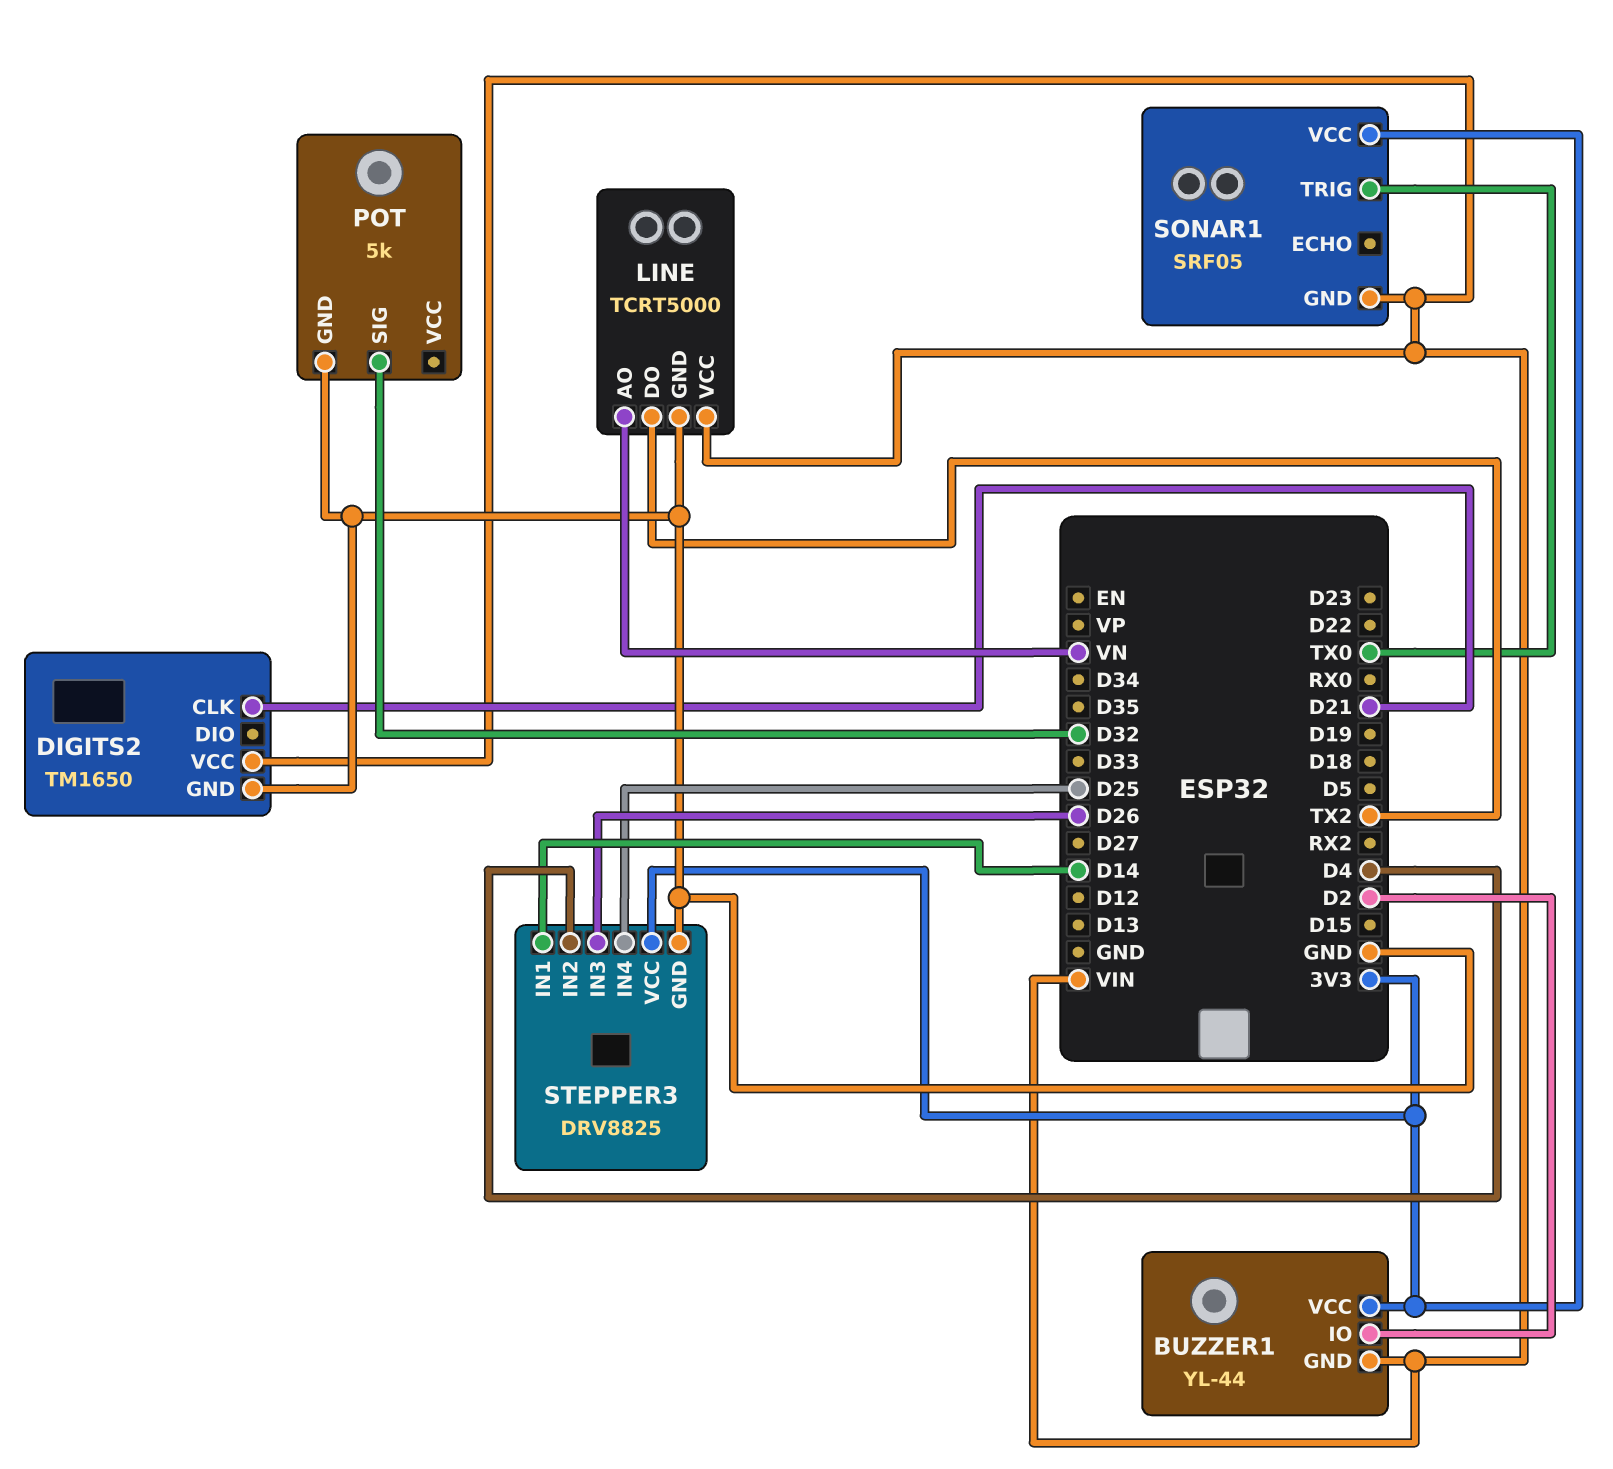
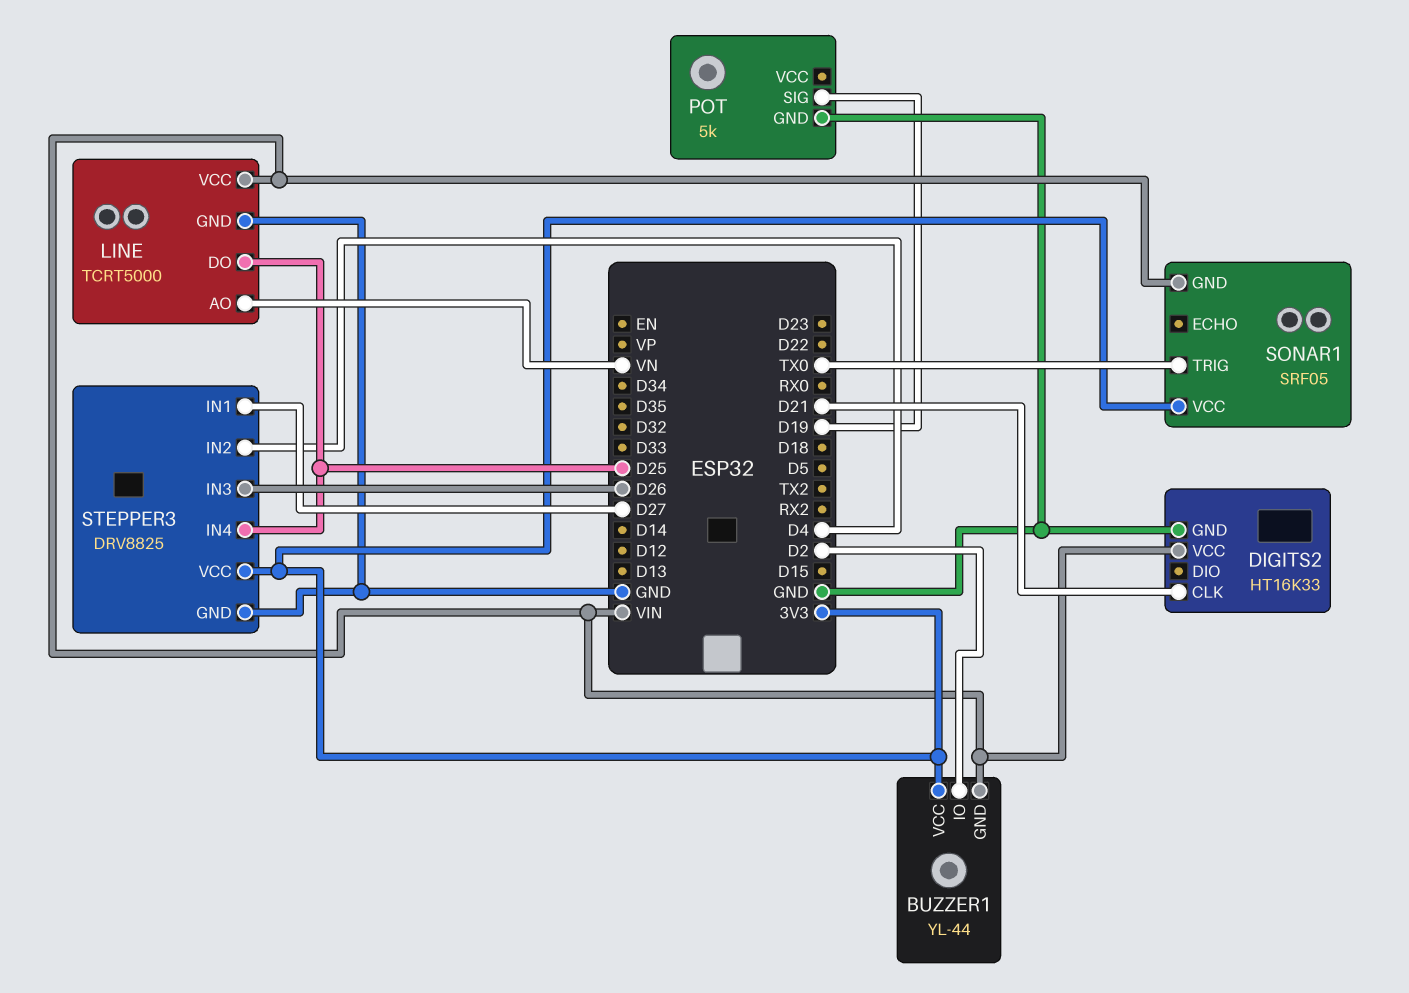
DIGITS2: TM1650 -> HT16K33
LINE pin DO: TX2 -> D25
POT pin SIG: D32 -> D19
STEPPER3 pin IN1: D14 -> D27

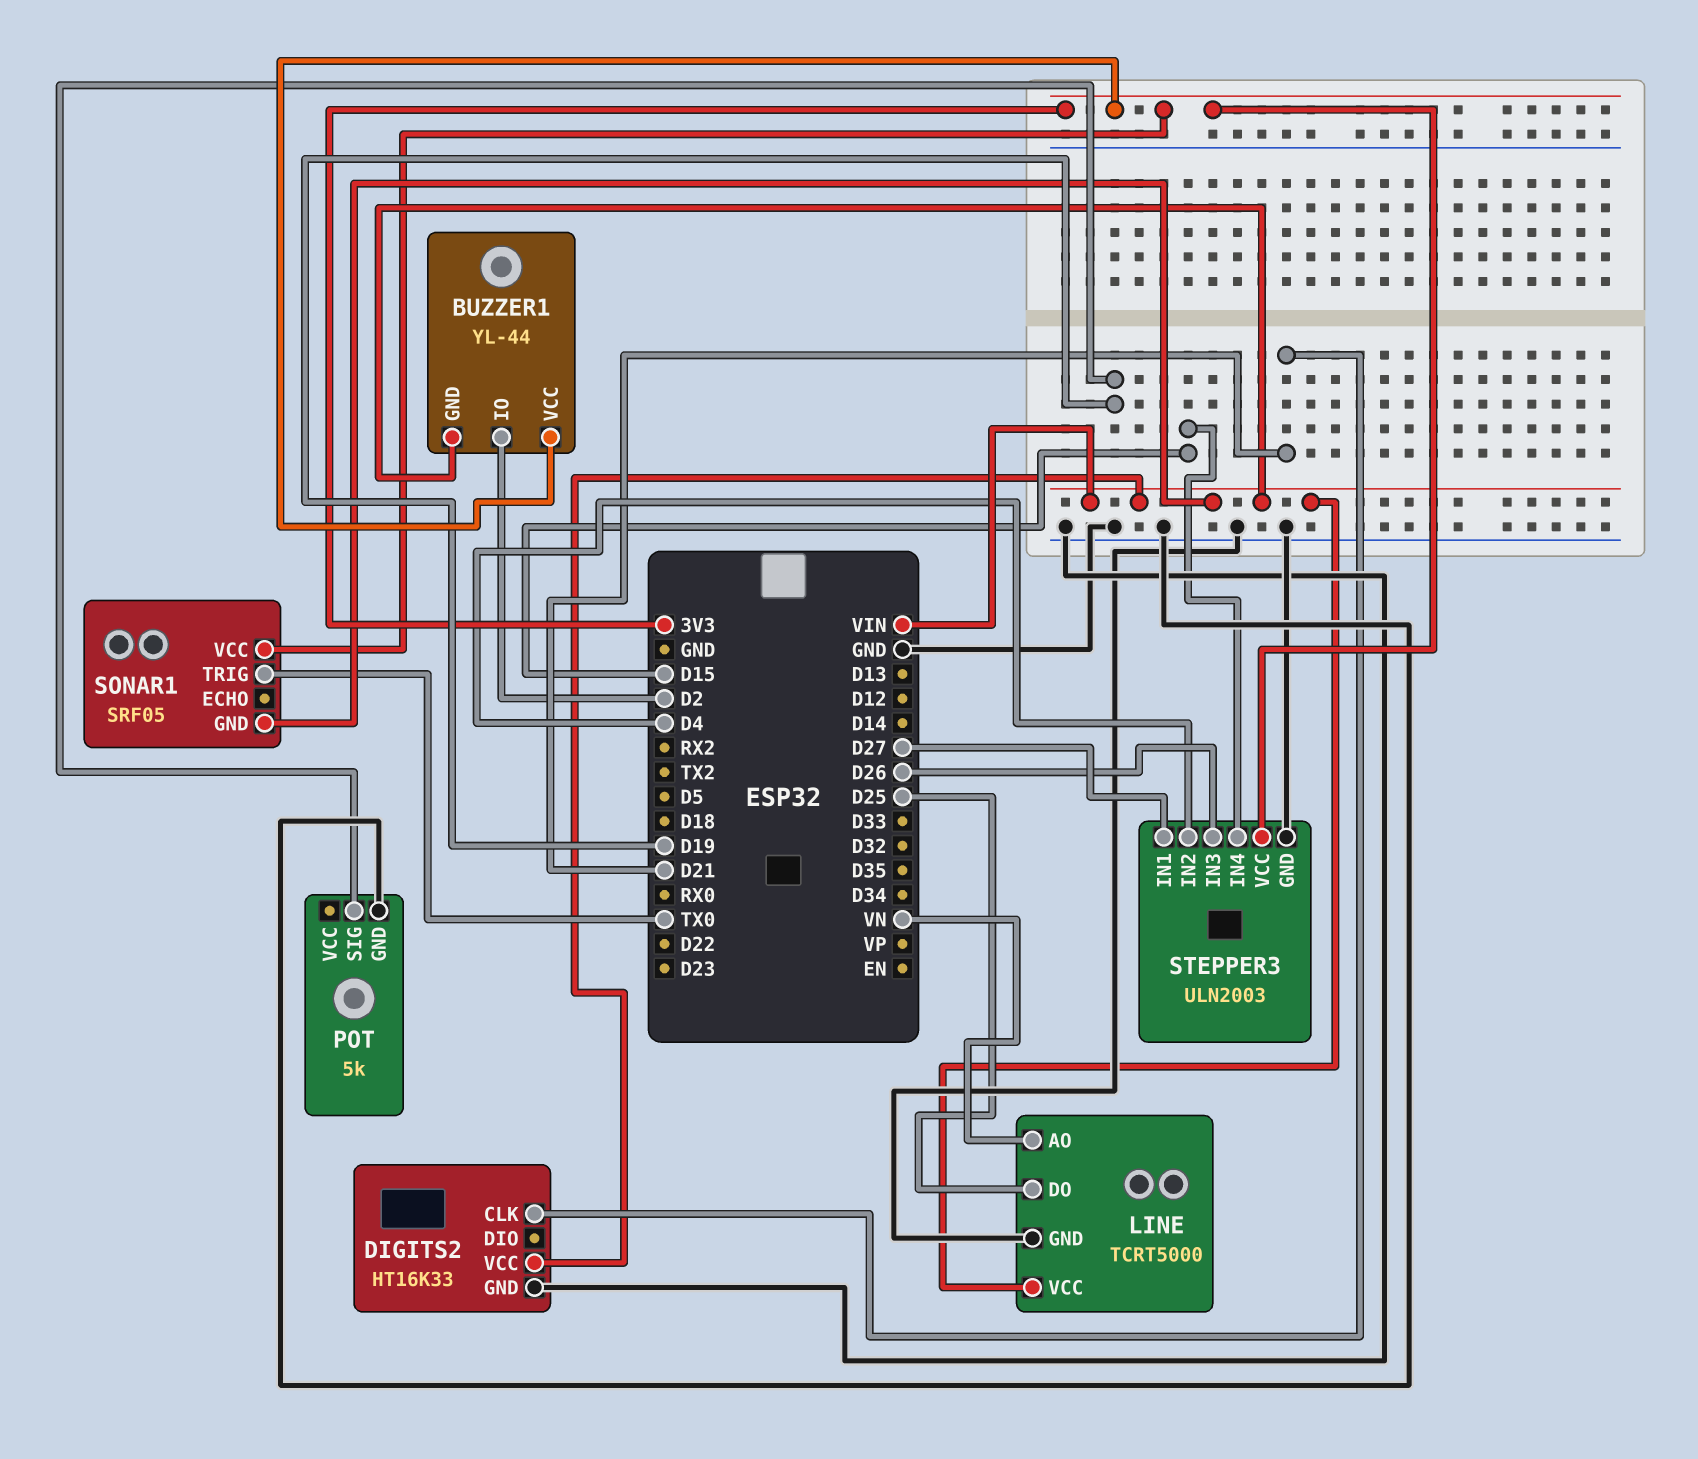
STEPPER3: DRV8825 -> ULN2003
STEPPER3 pin IN4: D25 -> D15

